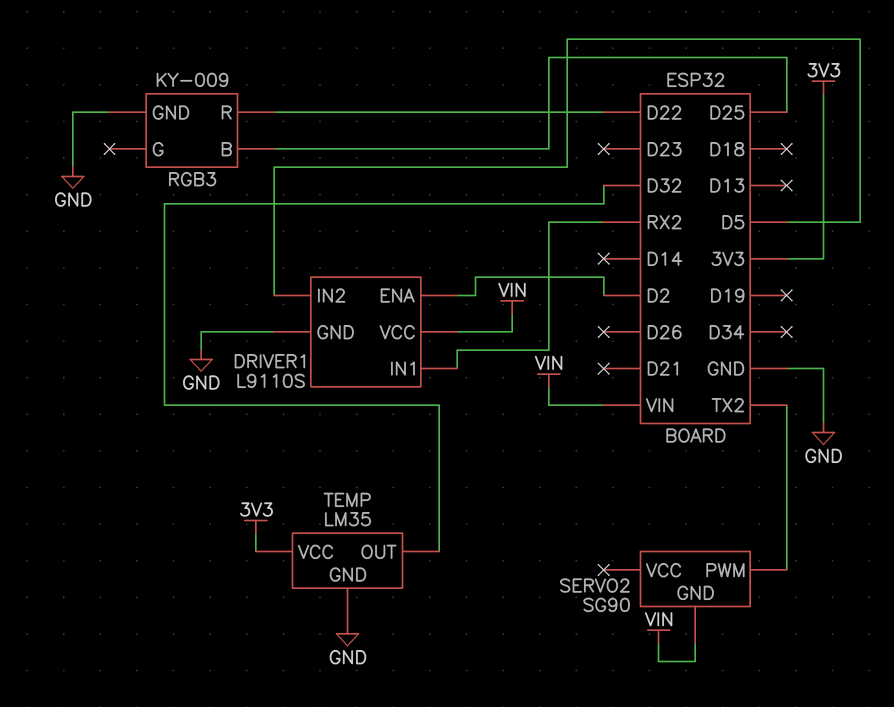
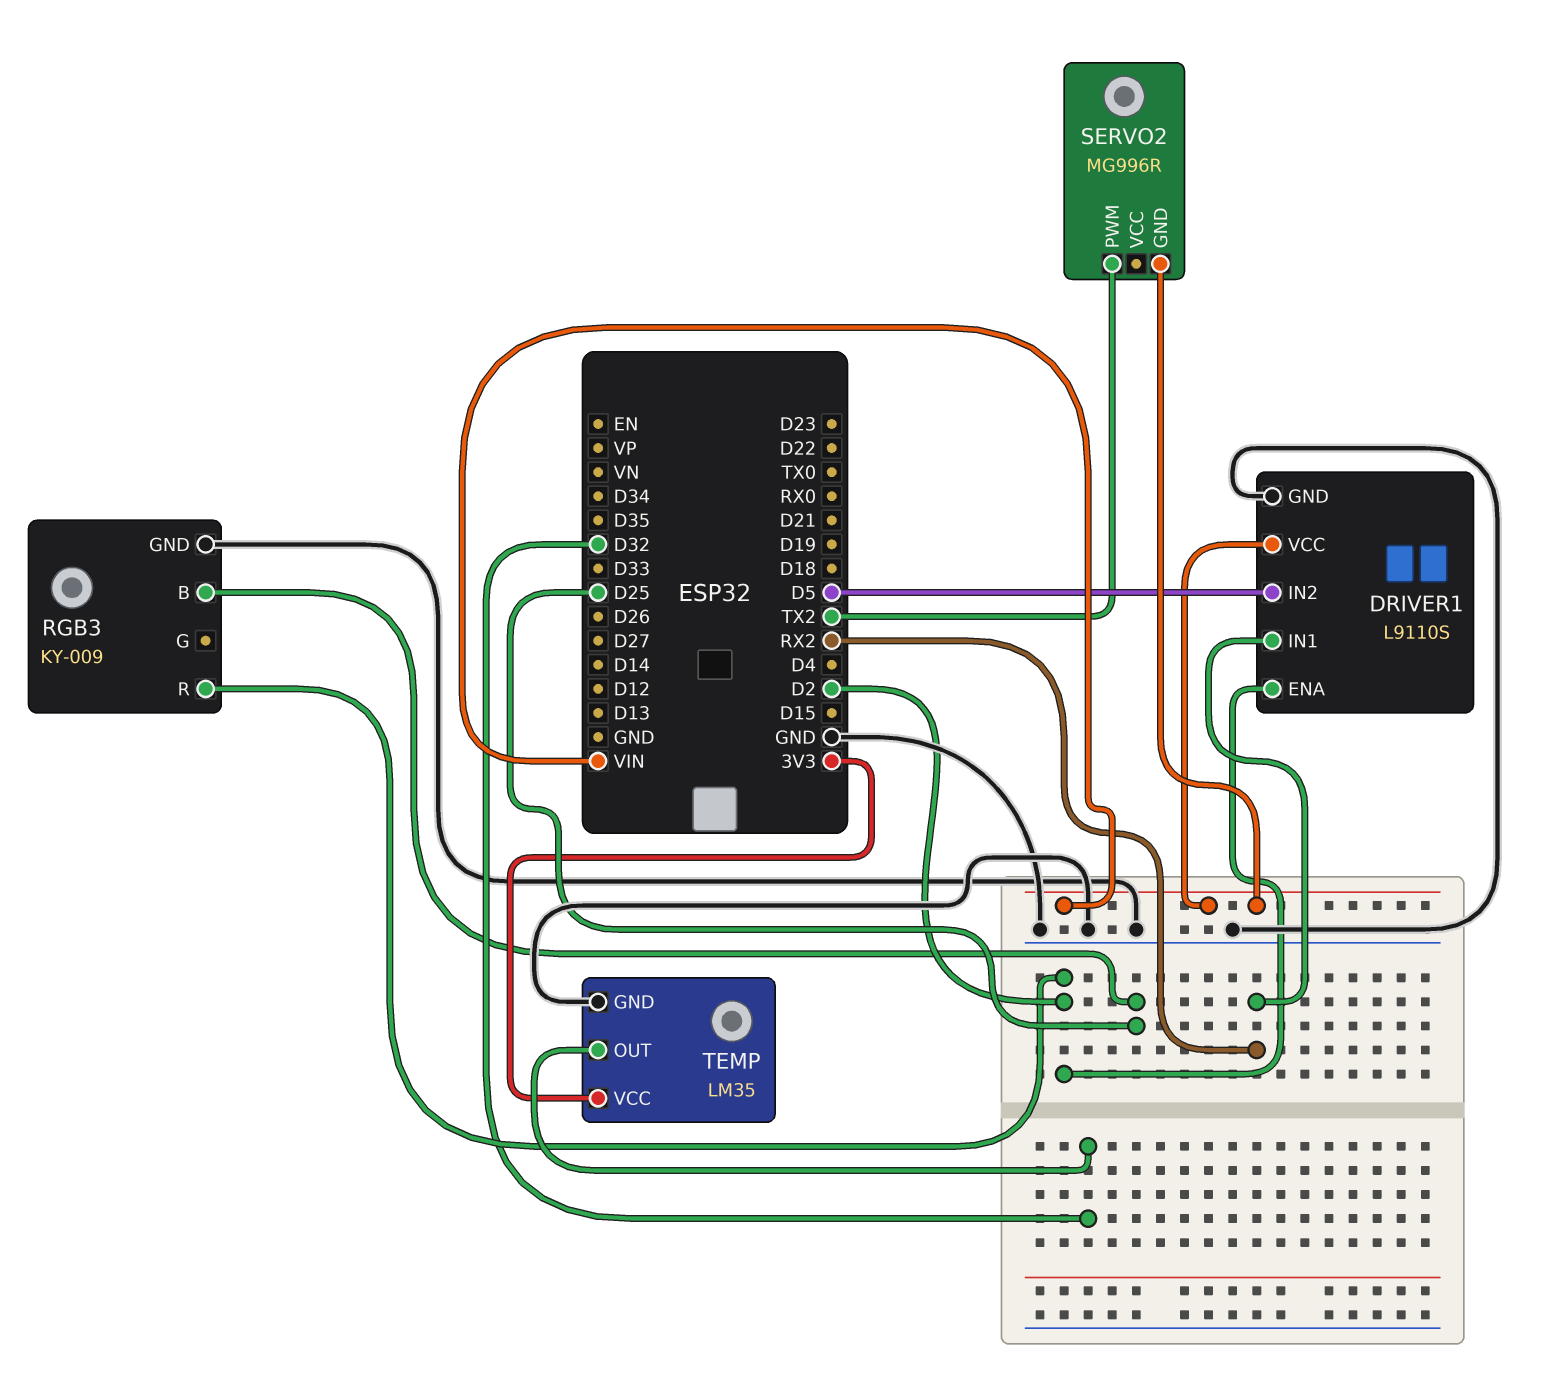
RGB3 pin R: D22 -> D2
SERVO2: SG90 -> MG996R

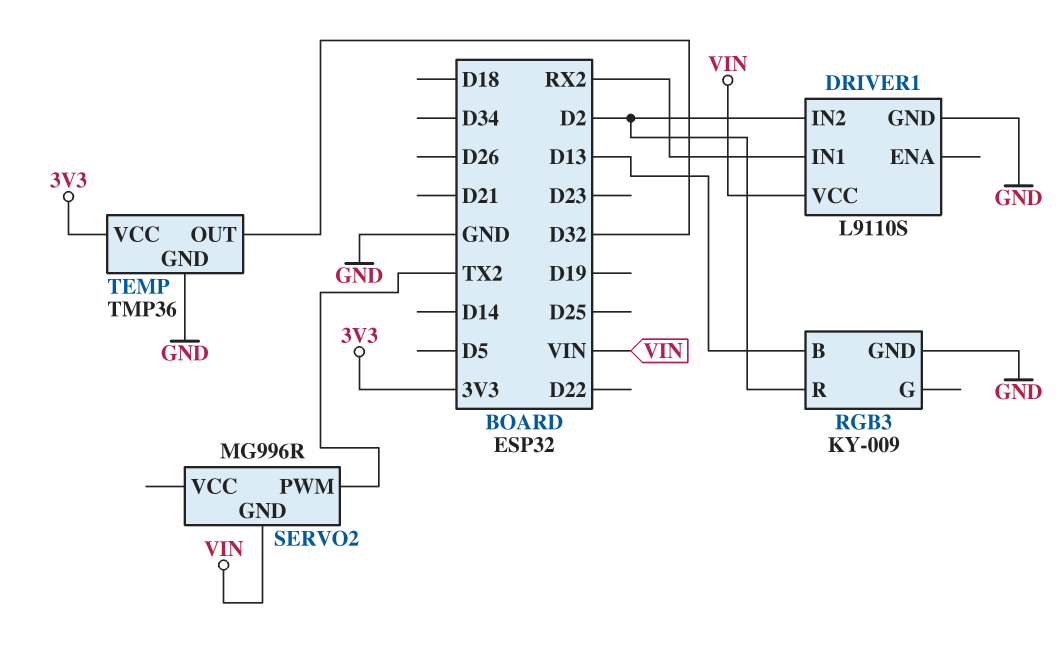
DRIVER1 pin ENA: D2 -> none
DRIVER1 pin IN2: D5 -> D2
RGB3 pin B: D25 -> D13
TEMP: LM35 -> TMP36

